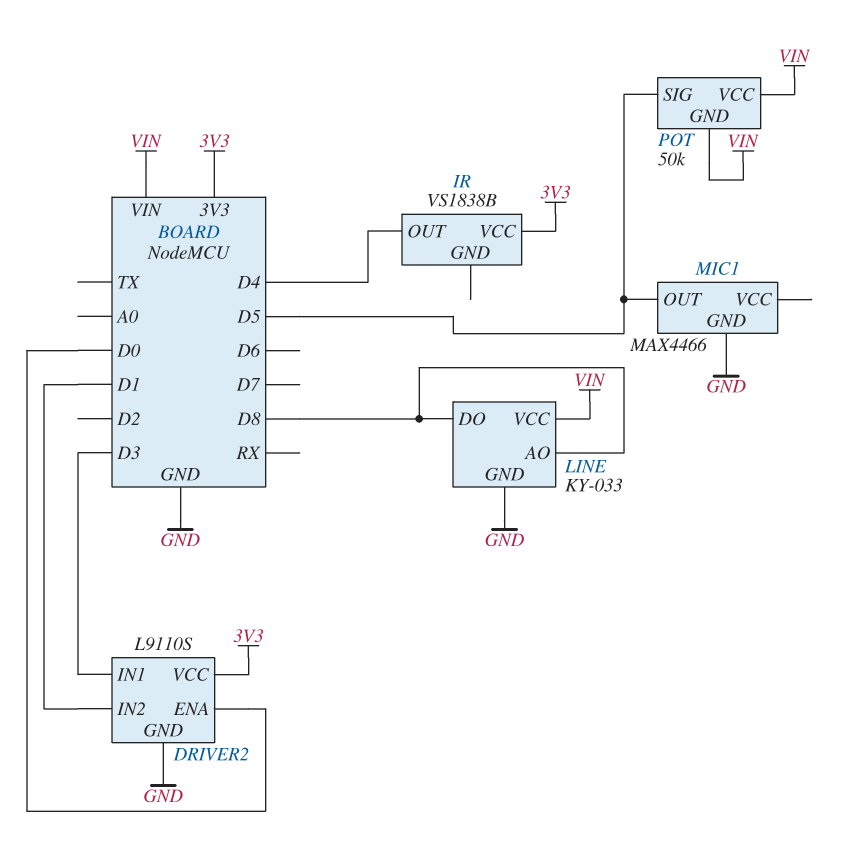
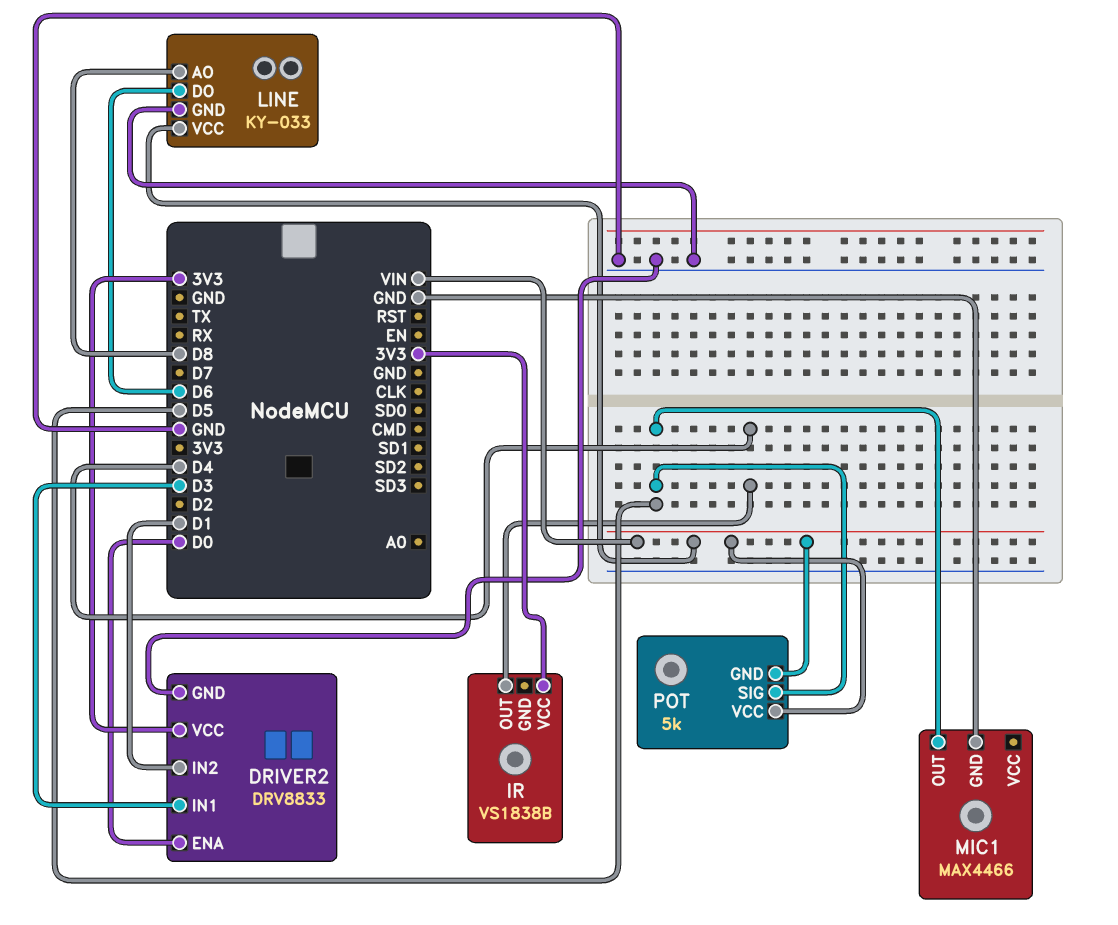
DRIVER2: L9110S -> DRV8833
LINE pin DO: D8 -> D6
POT: 50k -> 5k

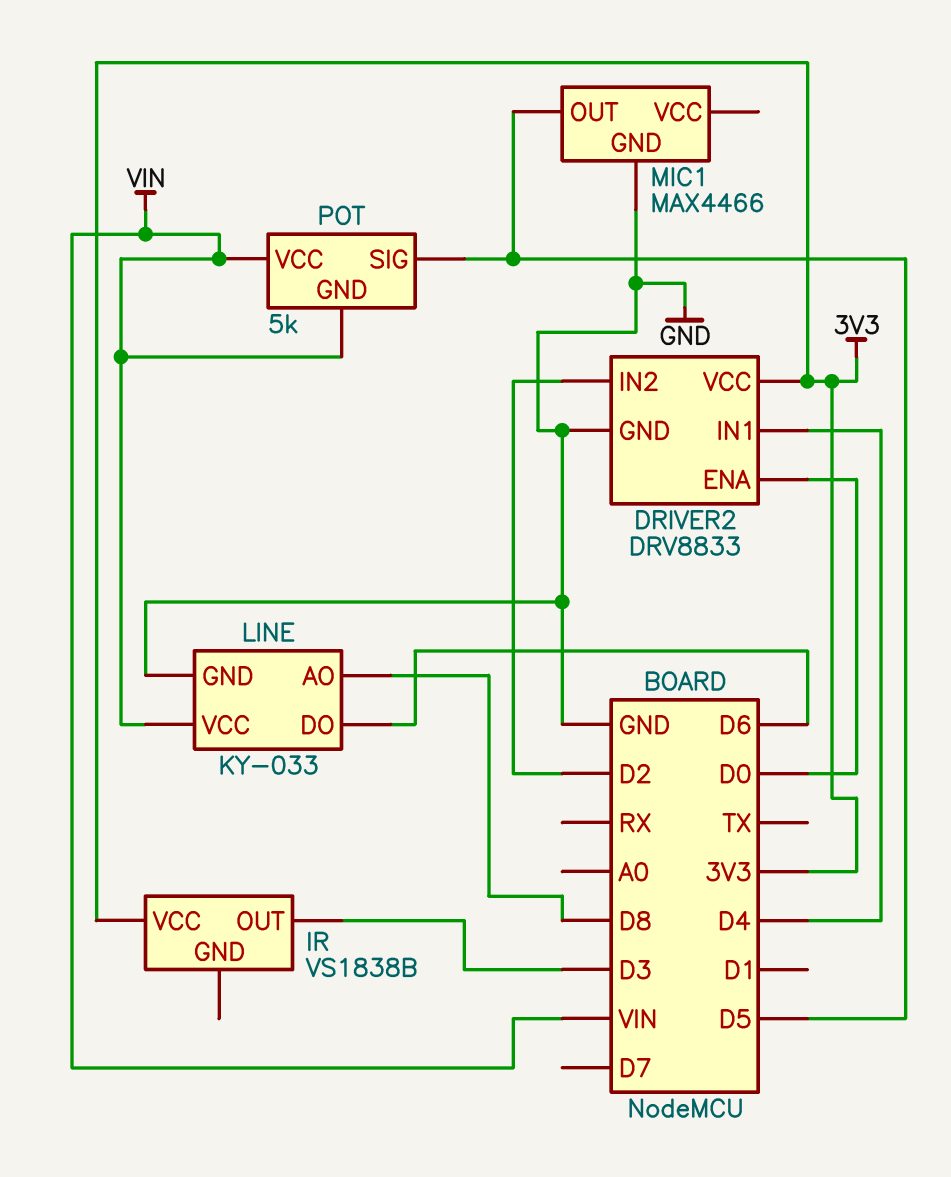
DRIVER2 pin IN1: D3 -> D4
DRIVER2 pin IN2: D1 -> D2
IR pin OUT: D4 -> D3

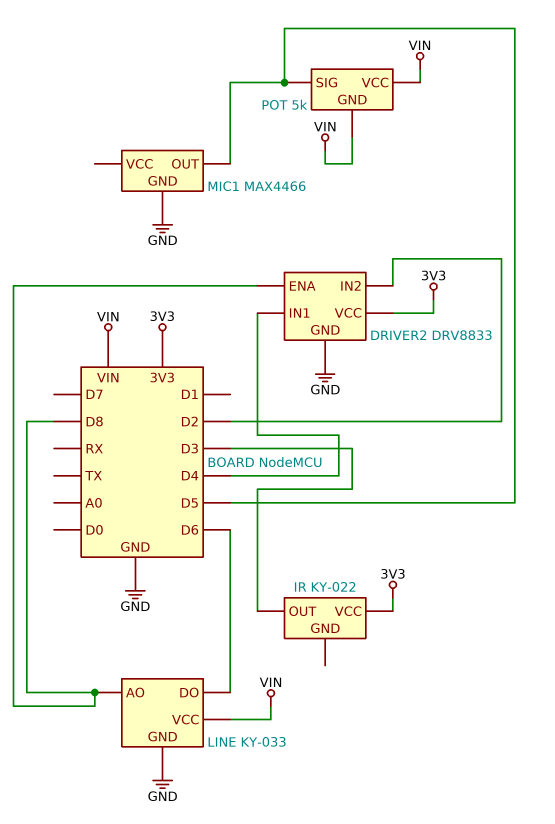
DRIVER2 pin ENA: D0 -> D8
IR: VS1838B -> KY-022

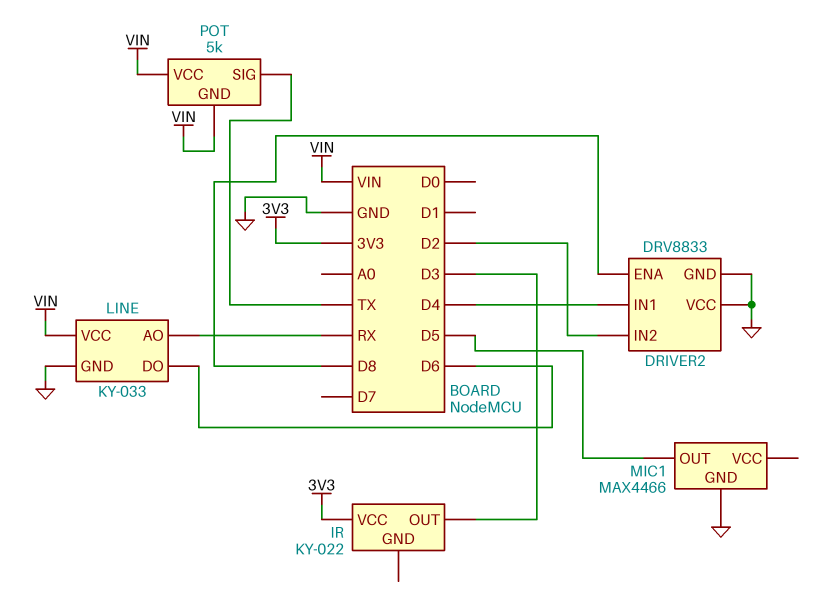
DRIVER2 pin VCC: 3V3 -> GND
LINE pin AO: D8 -> RX
POT pin SIG: D5 -> TX

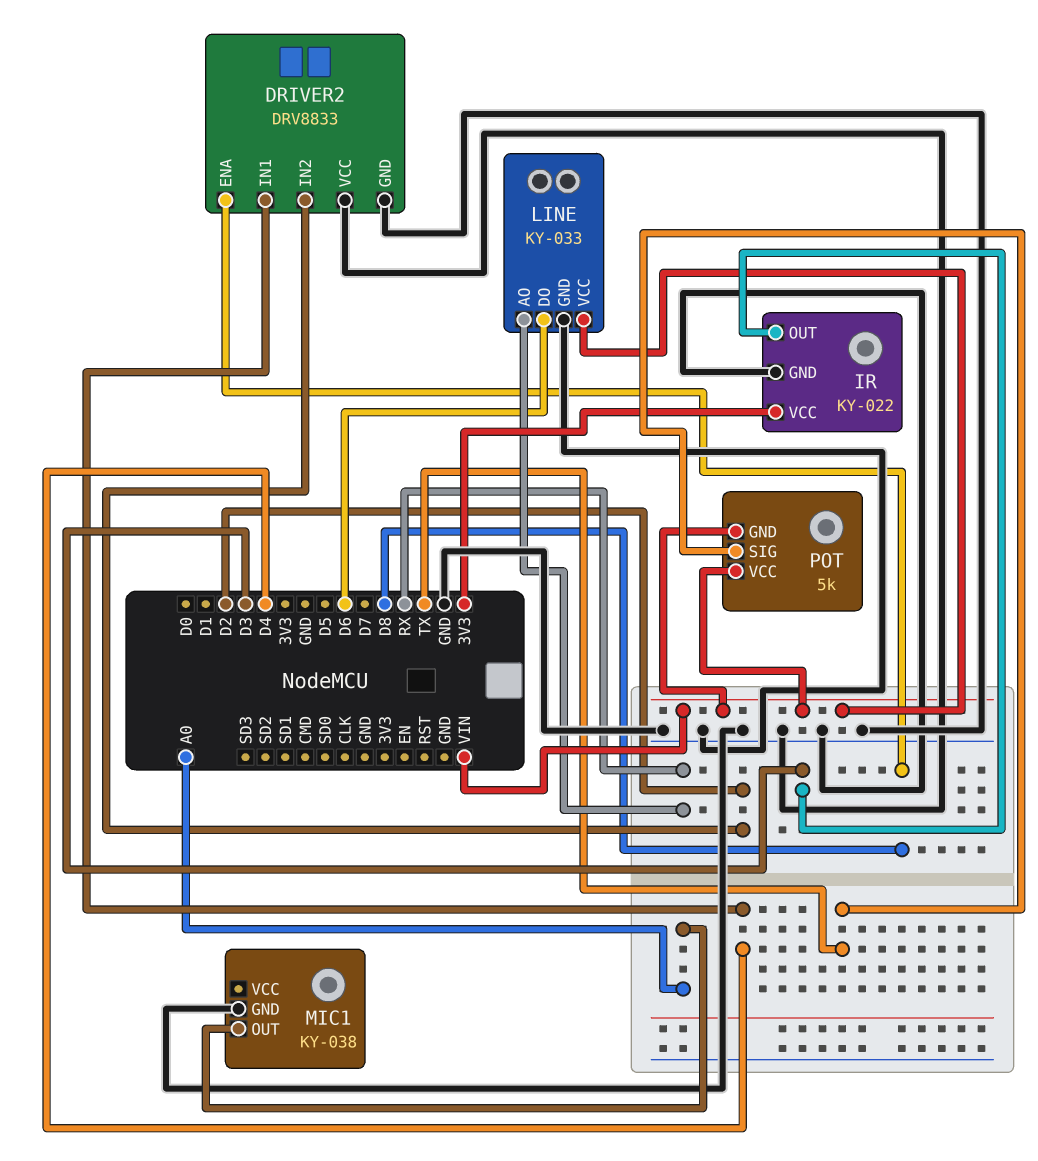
IR pin GND: none -> GND
MIC1: MAX4466 -> KY-038
MIC1 pin OUT: D5 -> A0

